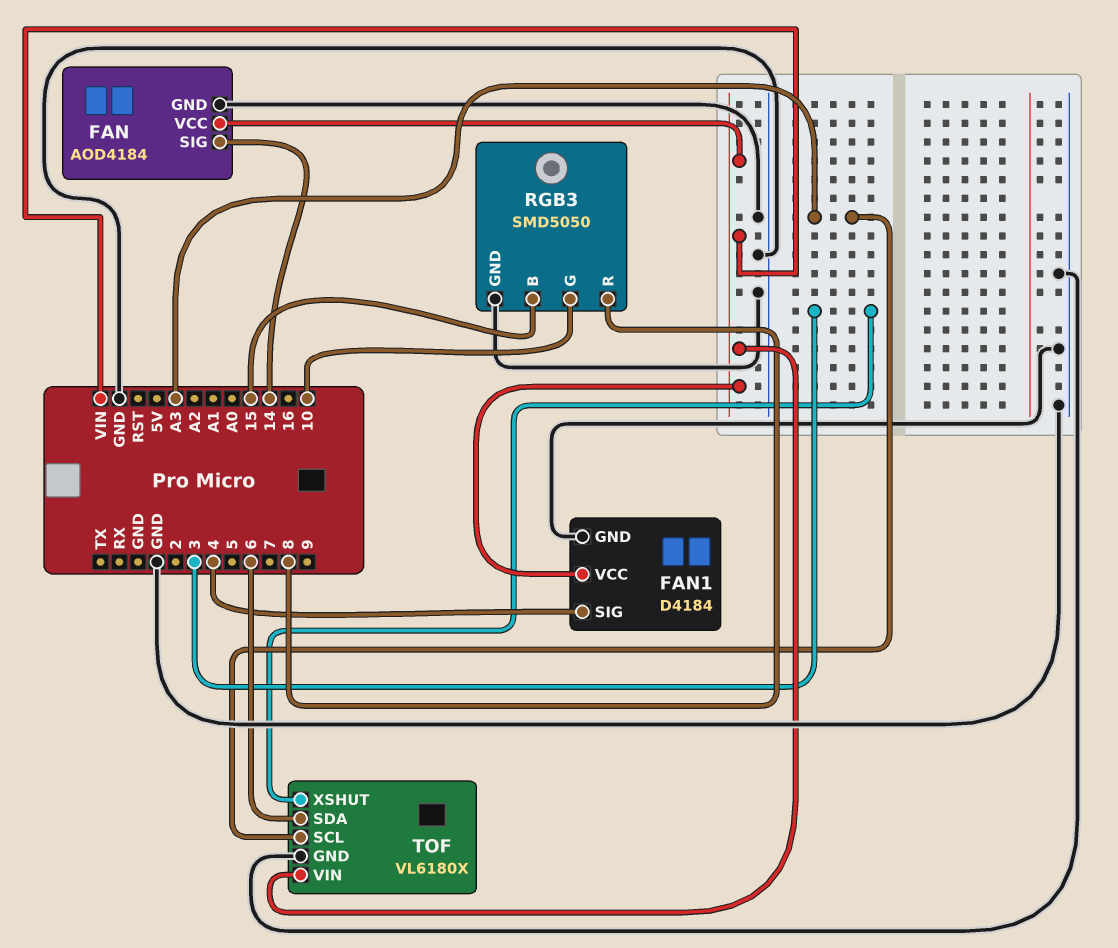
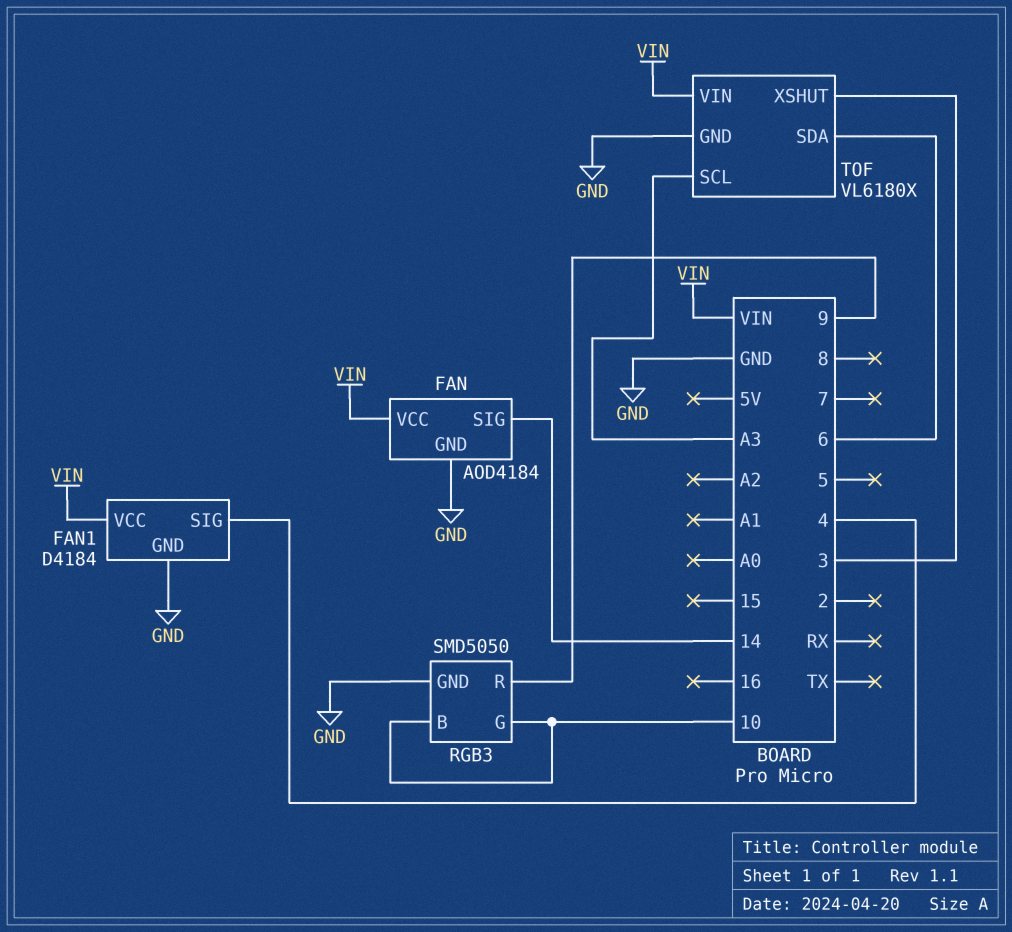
RGB3 pin B: 15 -> 10
RGB3 pin R: 8 -> 9

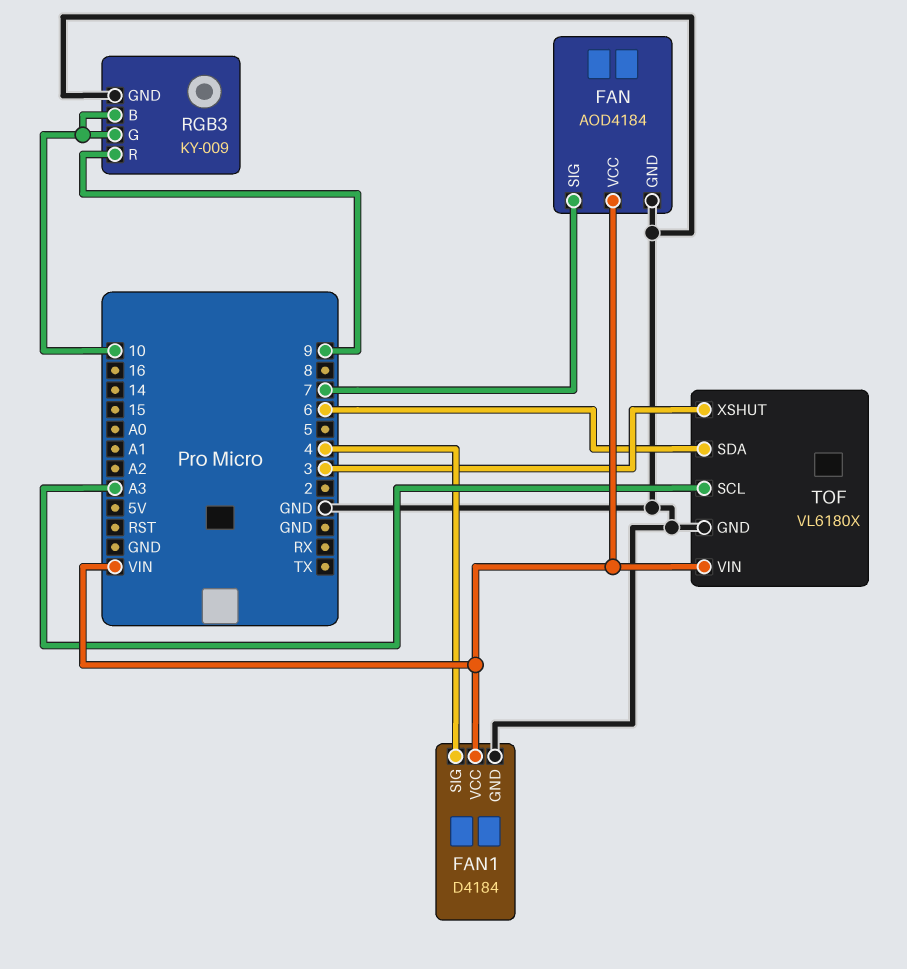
FAN pin SIG: 14 -> 7
RGB3: SMD5050 -> KY-009

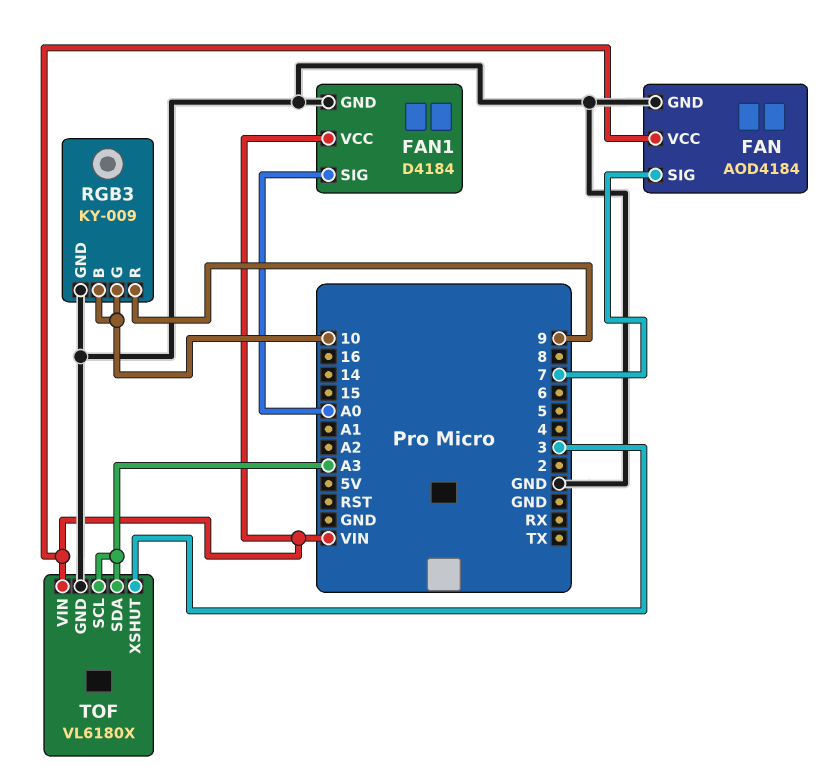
FAN1 pin SIG: 4 -> A0
TOF pin SDA: 6 -> A3

